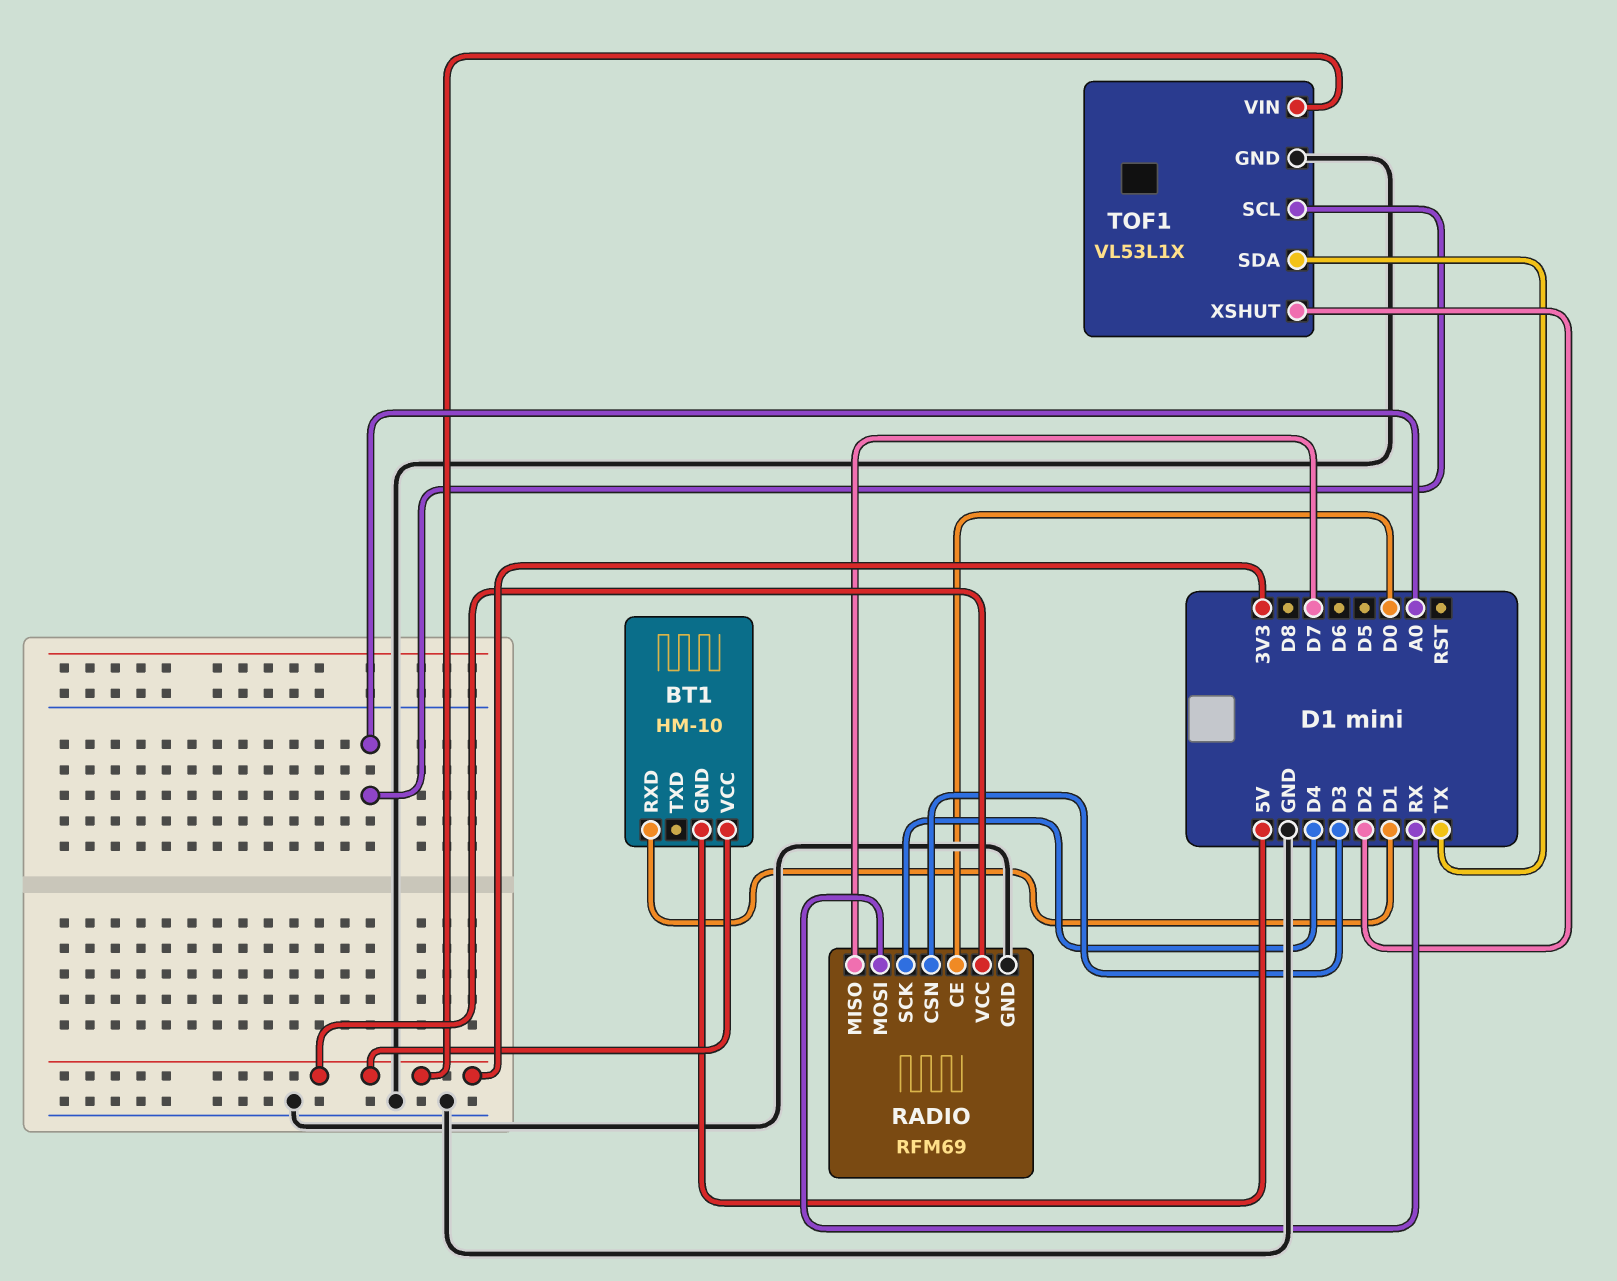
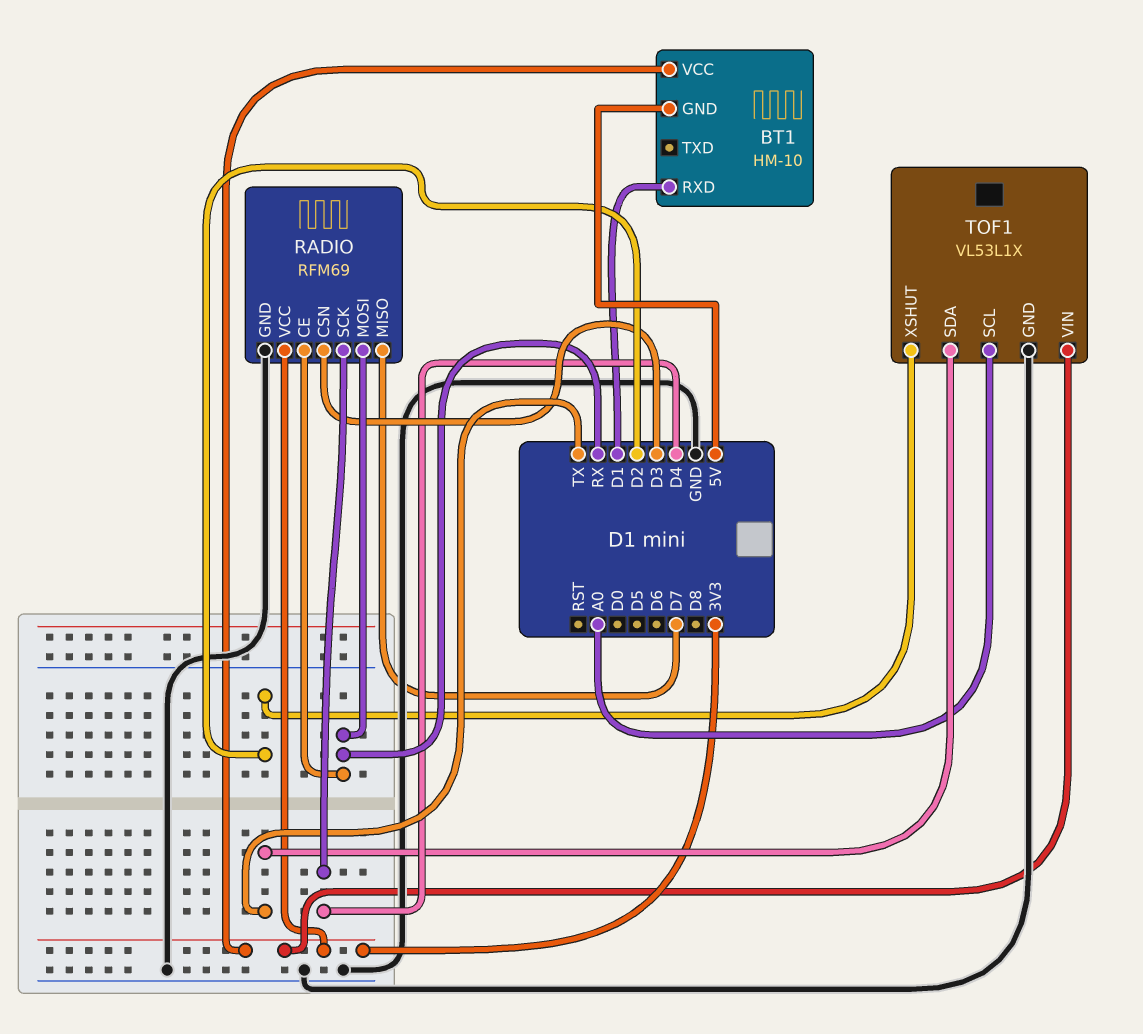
RADIO pin CE: D0 -> RX

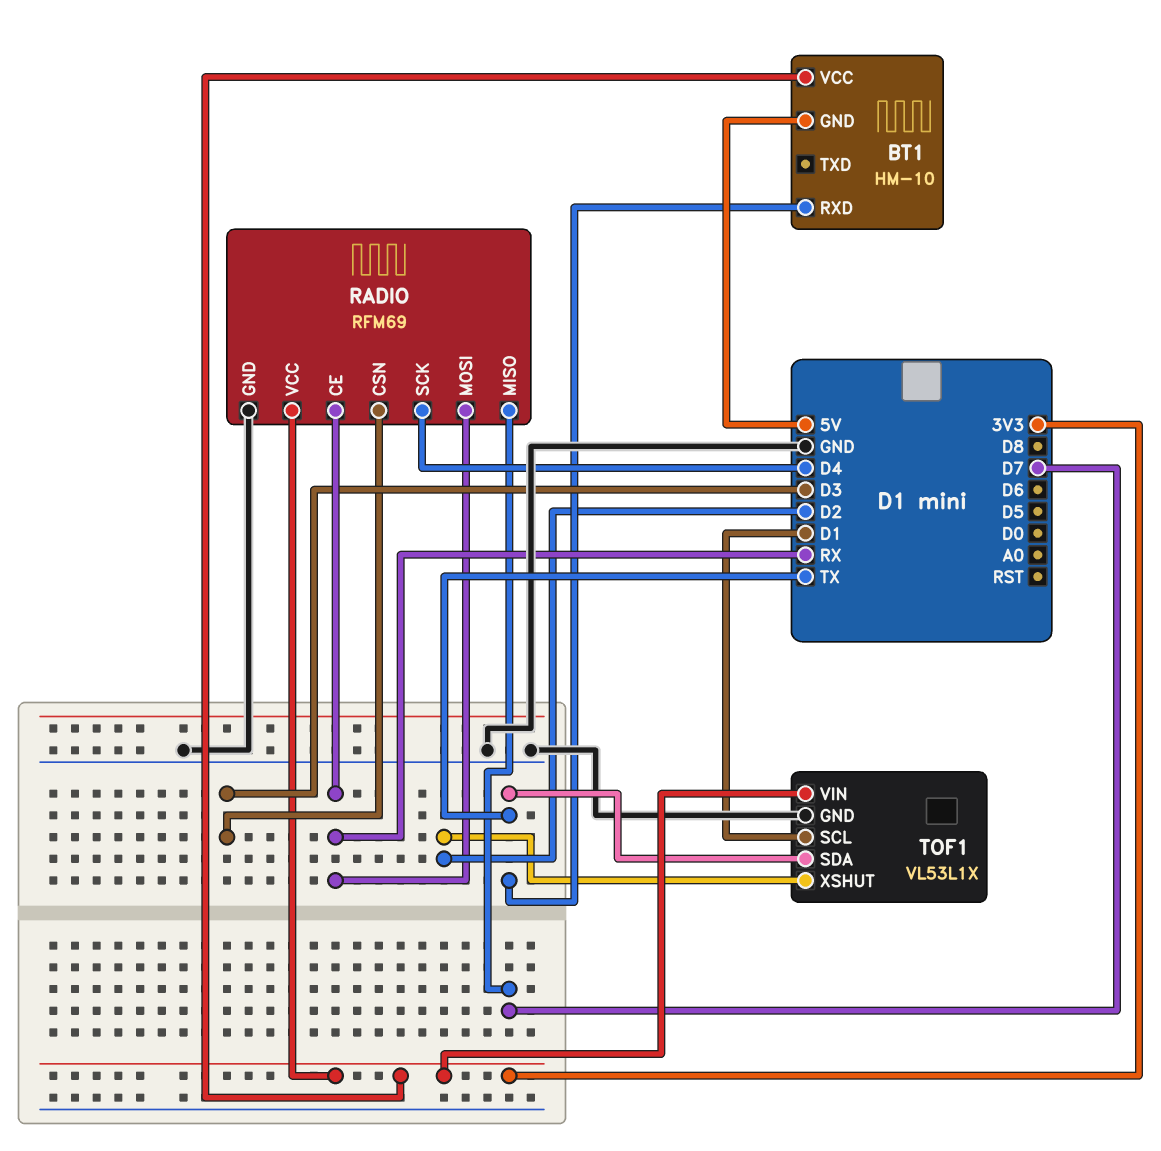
BT1 pin RXD: D1 -> TX
TOF1 pin SCL: A0 -> D1

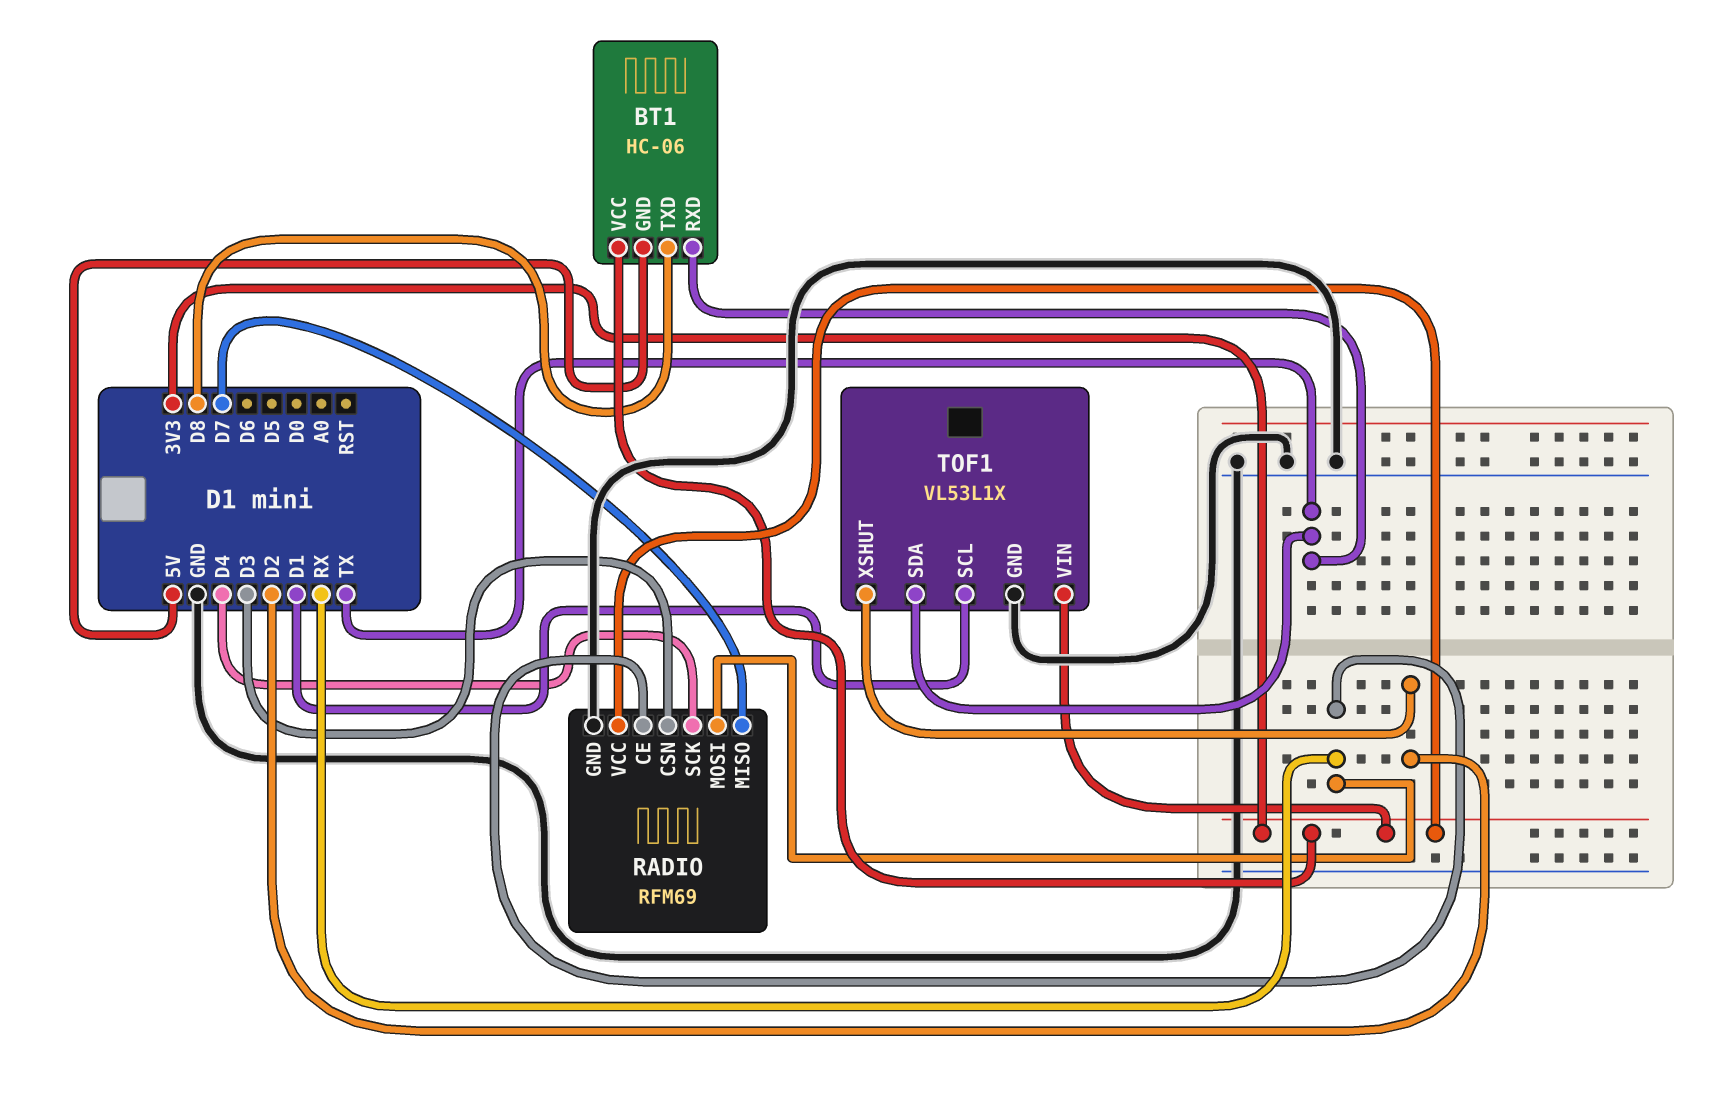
BT1: HM-10 -> HC-06
BT1 pin TXD: none -> D8

